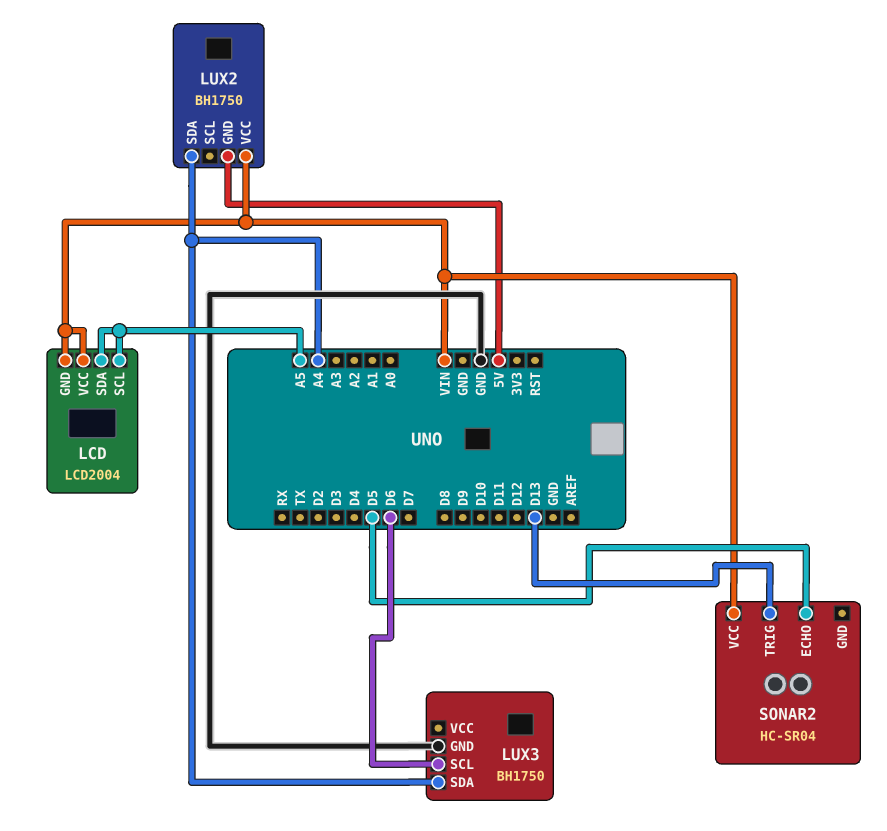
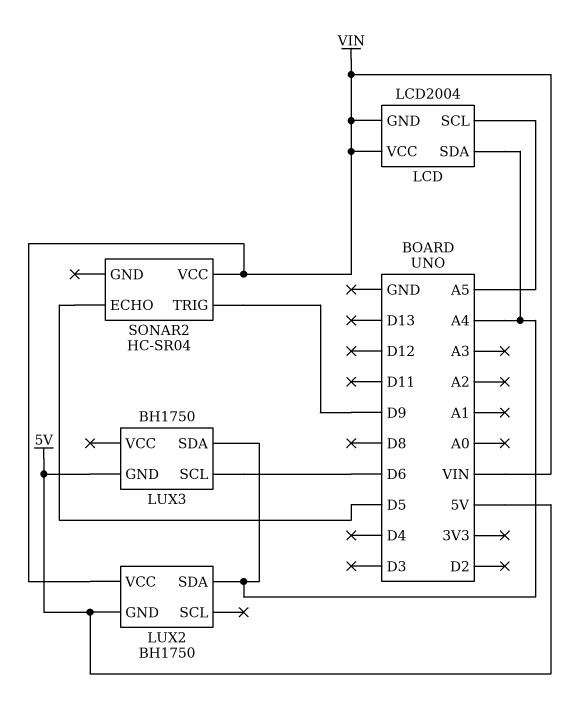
LCD pin SDA: A5 -> A4
LUX3 pin GND: GND -> 5V
SONAR2 pin TRIG: D13 -> D9

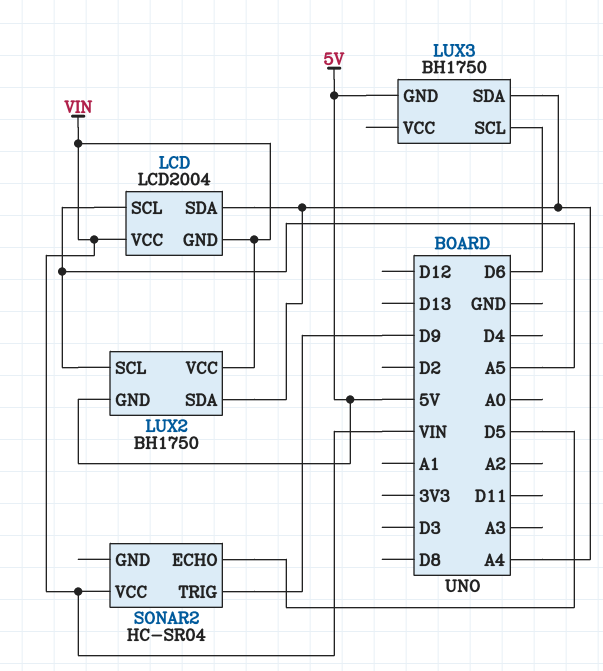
LUX2 pin SCL: none -> A5

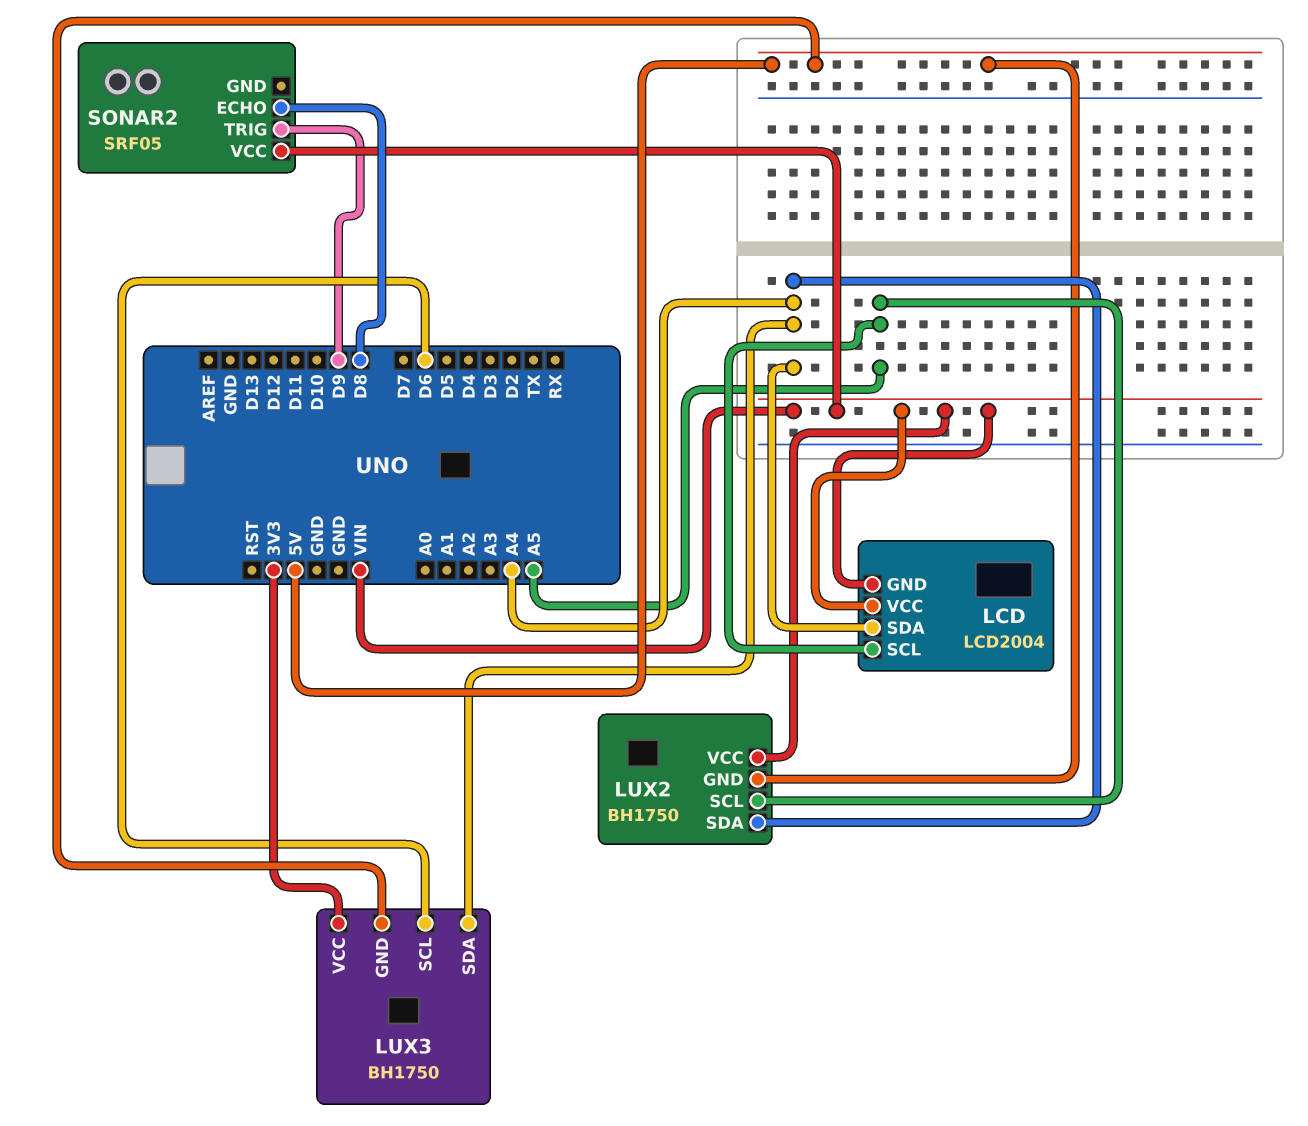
LUX3 pin VCC: none -> 3V3
SONAR2: HC-SR04 -> SRF05
SONAR2 pin ECHO: D5 -> D8

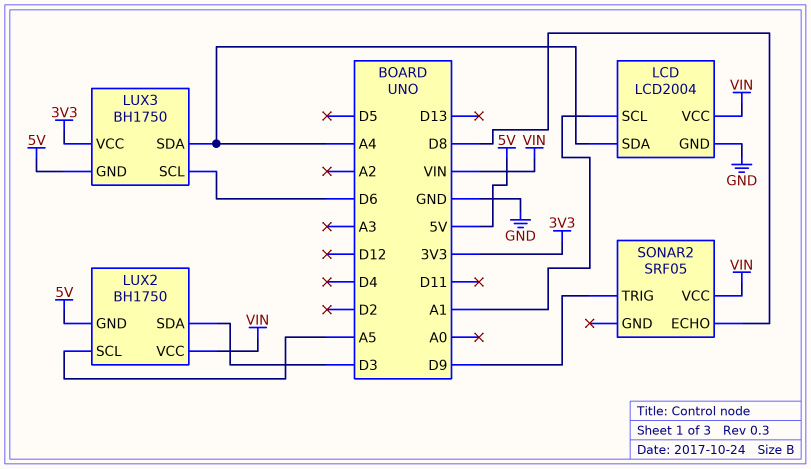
LCD pin GND: VIN -> GND
LCD pin SCL: A5 -> A1
LUX2 pin SDA: A4 -> D3

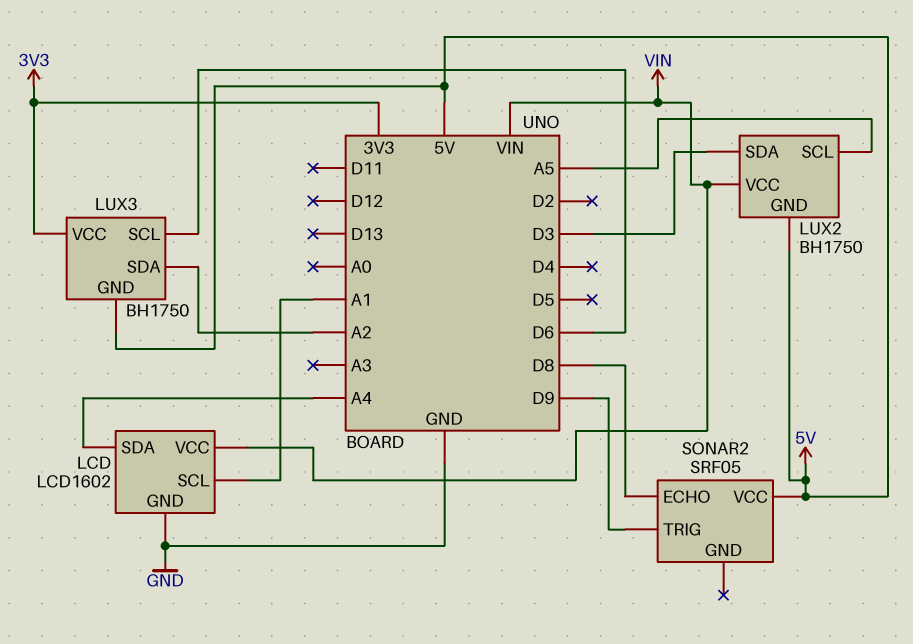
LCD: LCD2004 -> LCD1602
LUX3 pin SDA: A4 -> A2
SONAR2 pin VCC: VIN -> 5V

